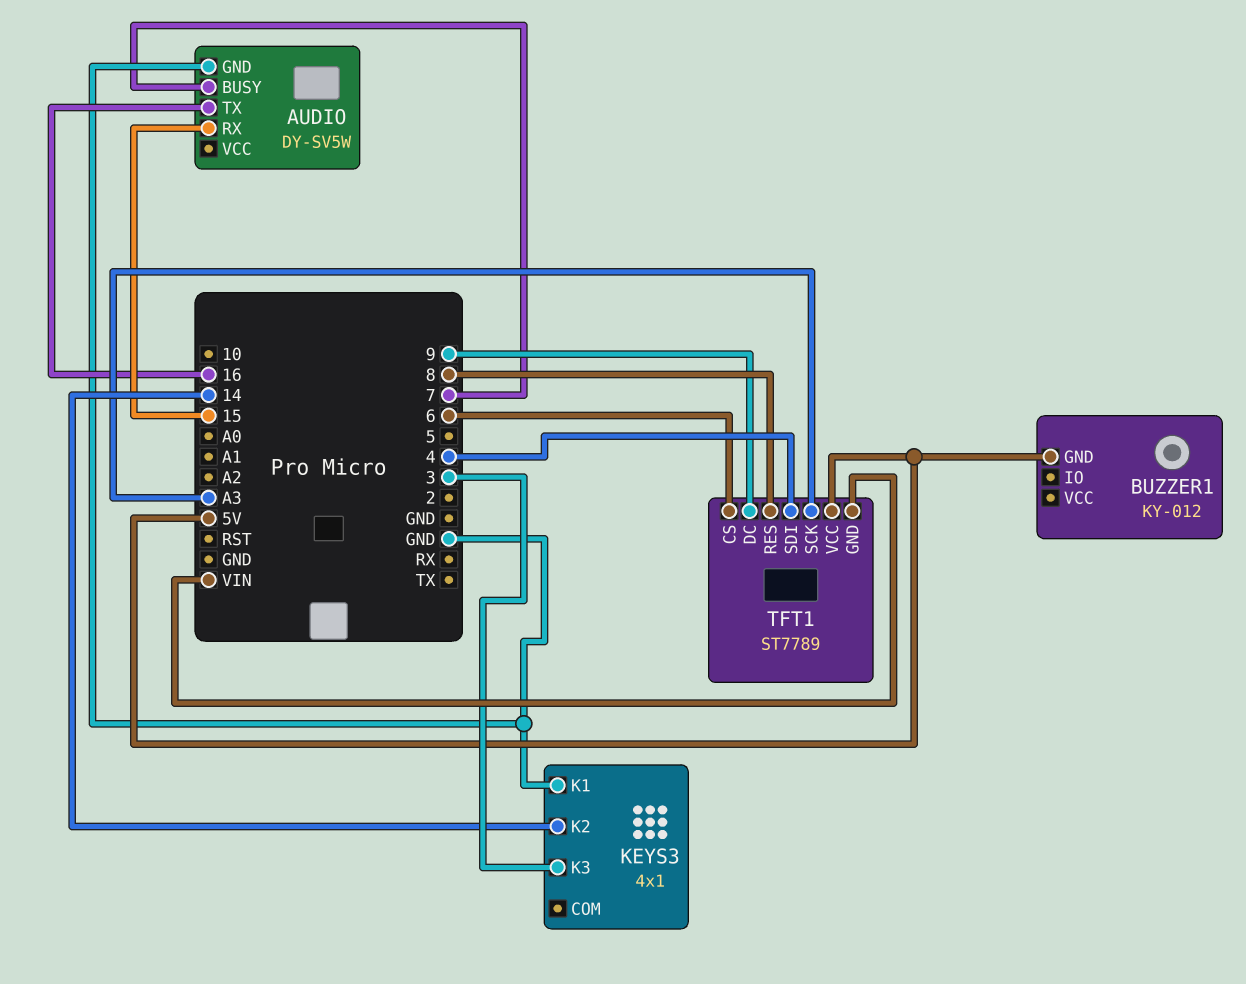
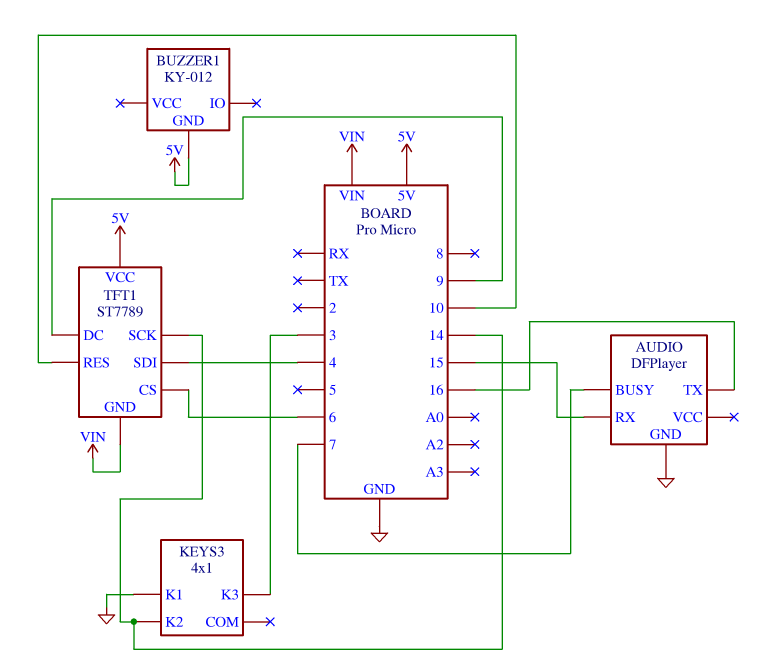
AUDIO: DY-SV5W -> DFPlayer
TFT1 pin RES: 8 -> 10
TFT1 pin SCK: A3 -> 14

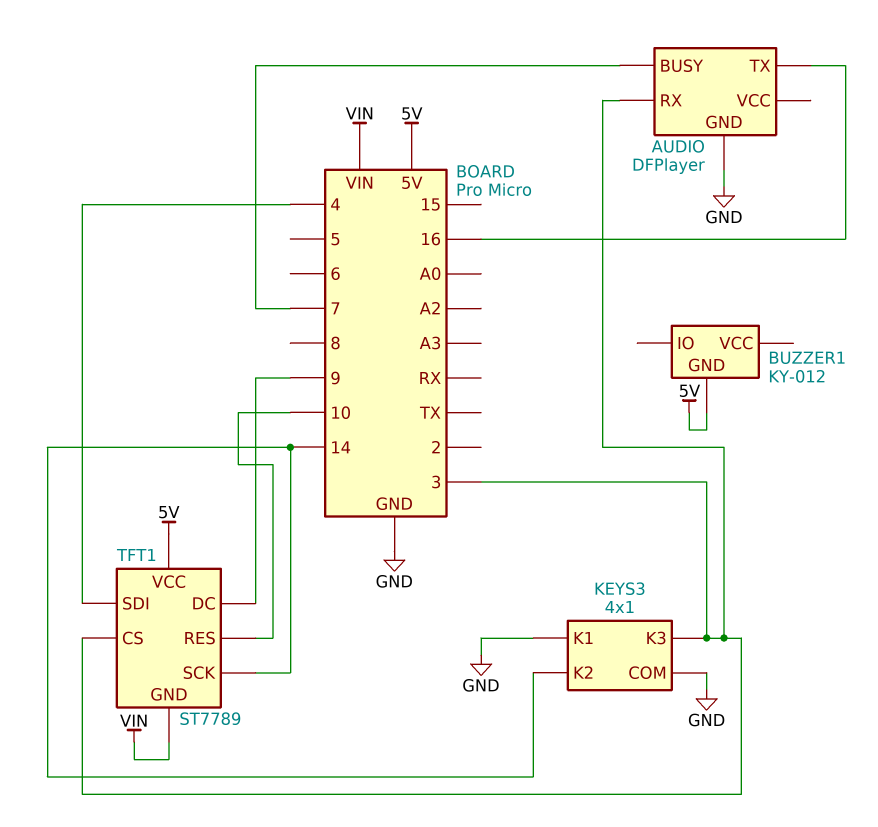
AUDIO pin RX: 15 -> 3
KEYS3 pin COM: none -> GND
TFT1 pin CS: 6 -> 3

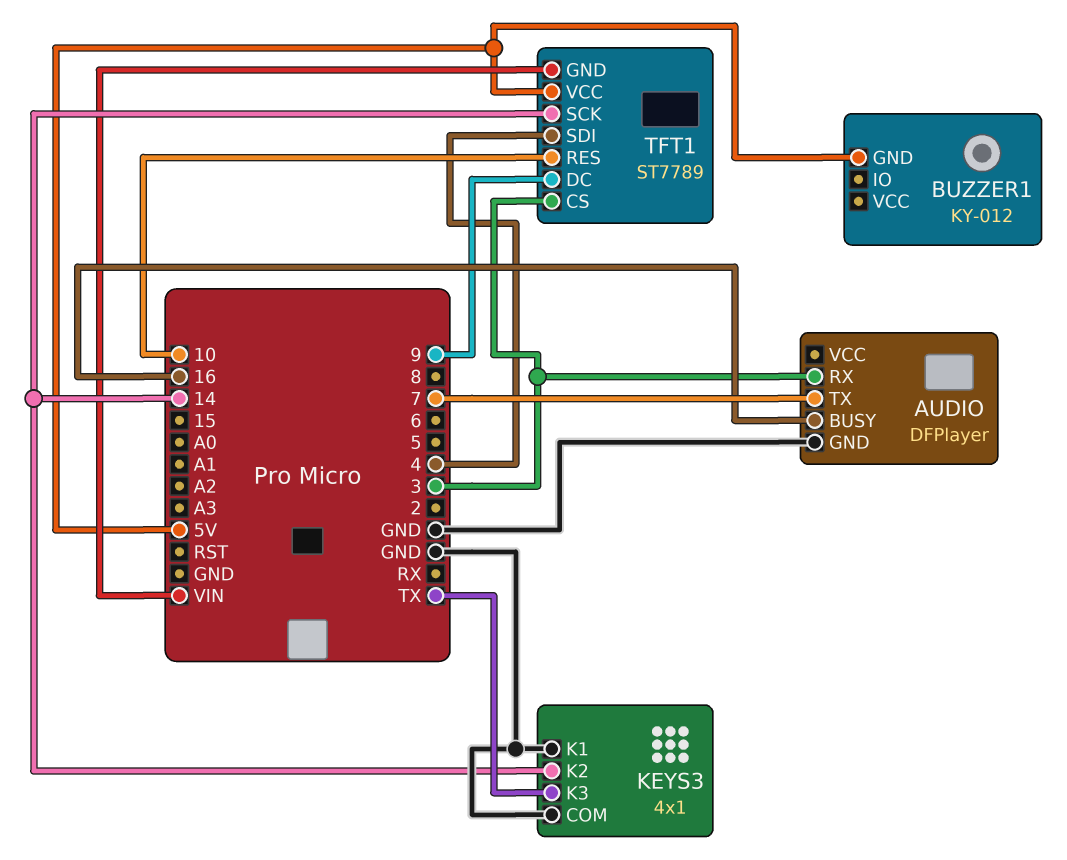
AUDIO pin BUSY: 7 -> 16
AUDIO pin TX: 16 -> 7
KEYS3 pin K3: 3 -> TX

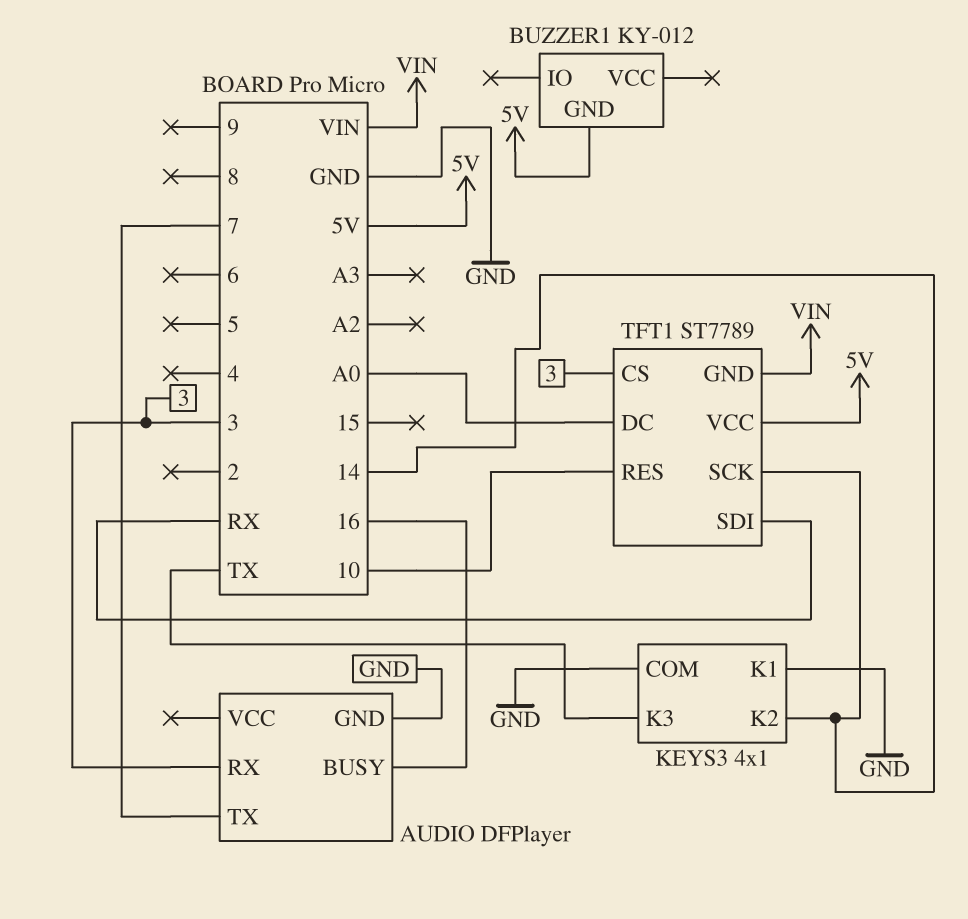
TFT1 pin DC: 9 -> A0
TFT1 pin SDI: 4 -> RX

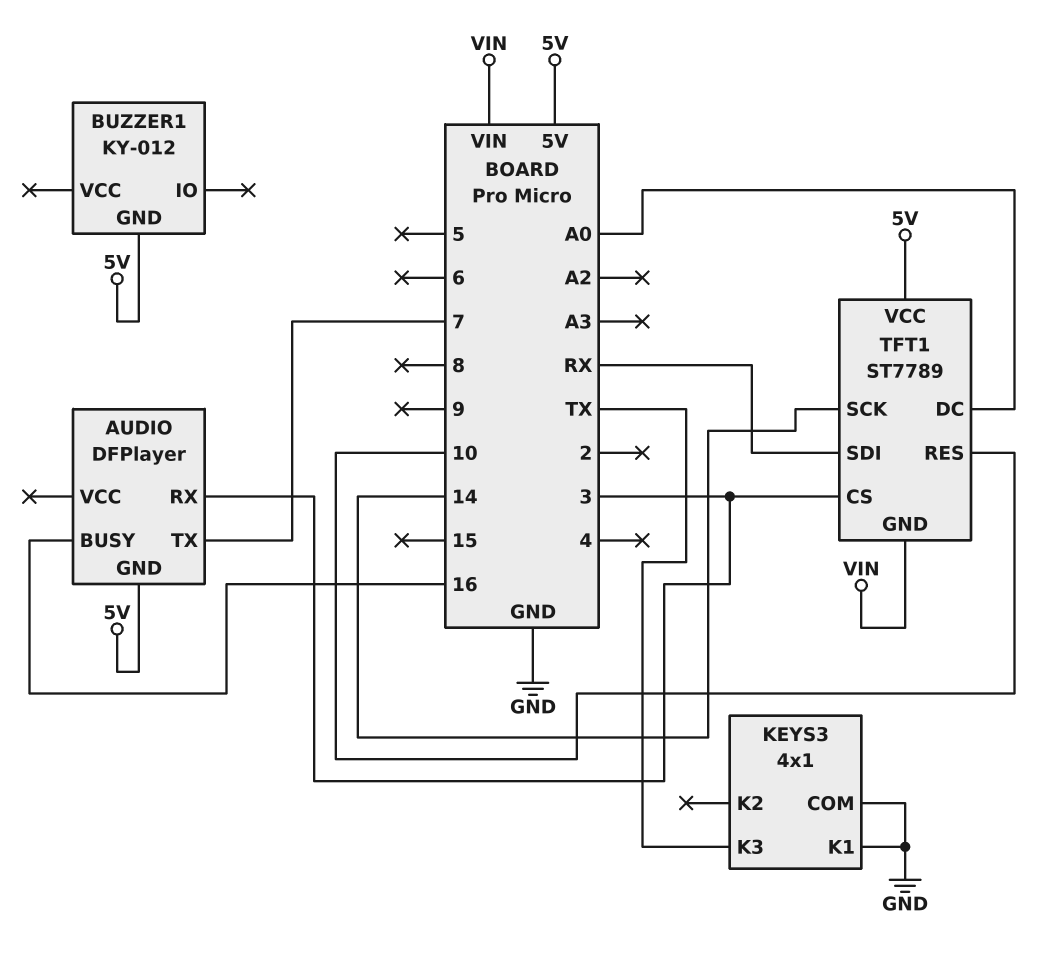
AUDIO pin GND: GND -> 5V
KEYS3 pin K2: 14 -> none

